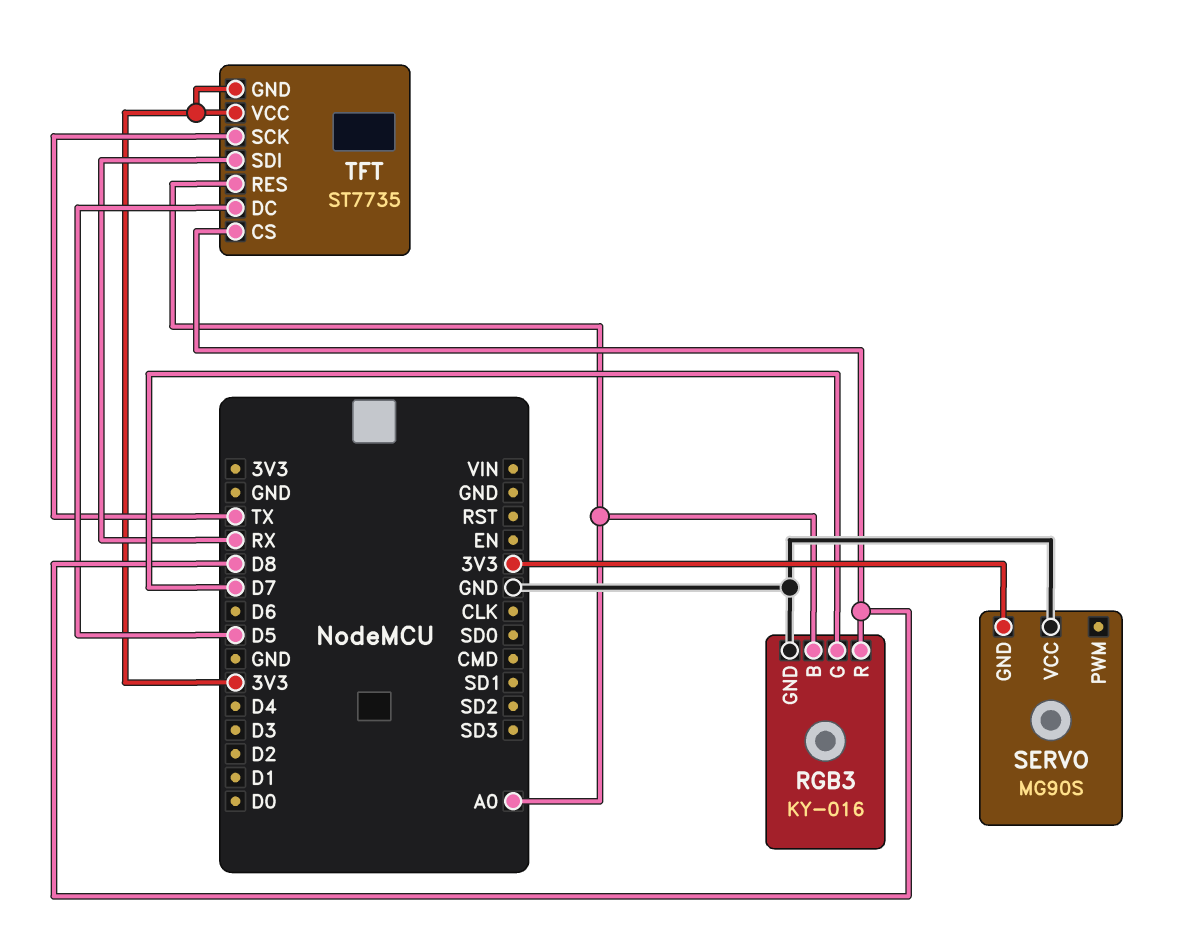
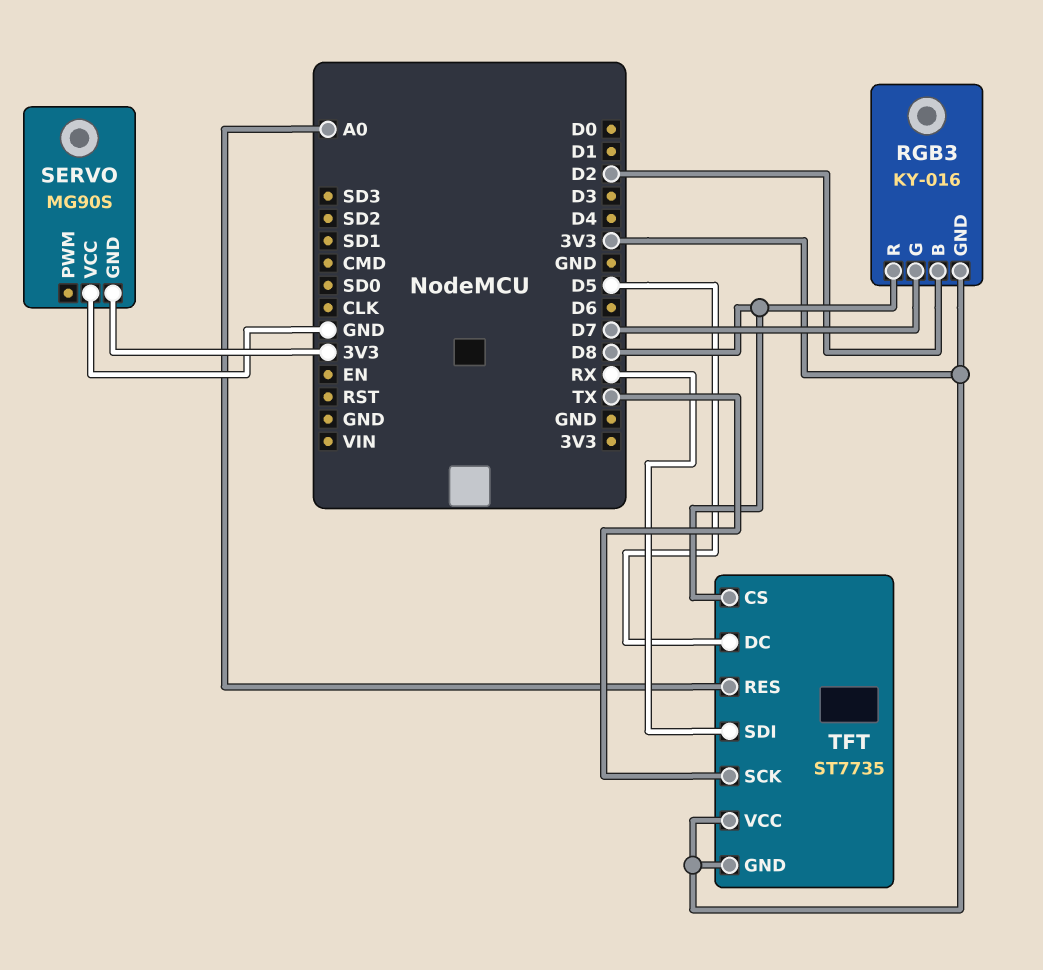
RGB3 pin B: A0 -> D2
RGB3 pin GND: GND -> 3V3

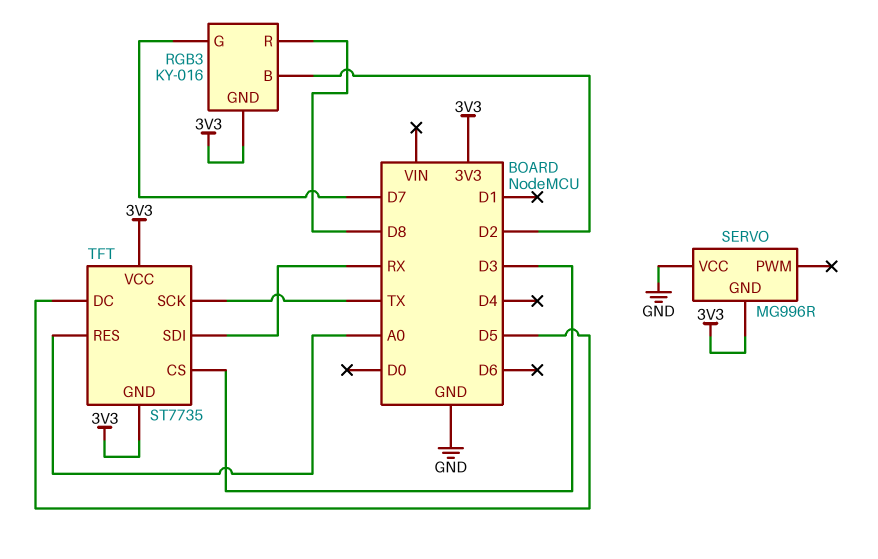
SERVO: MG90S -> MG996R
TFT pin CS: D8 -> D3

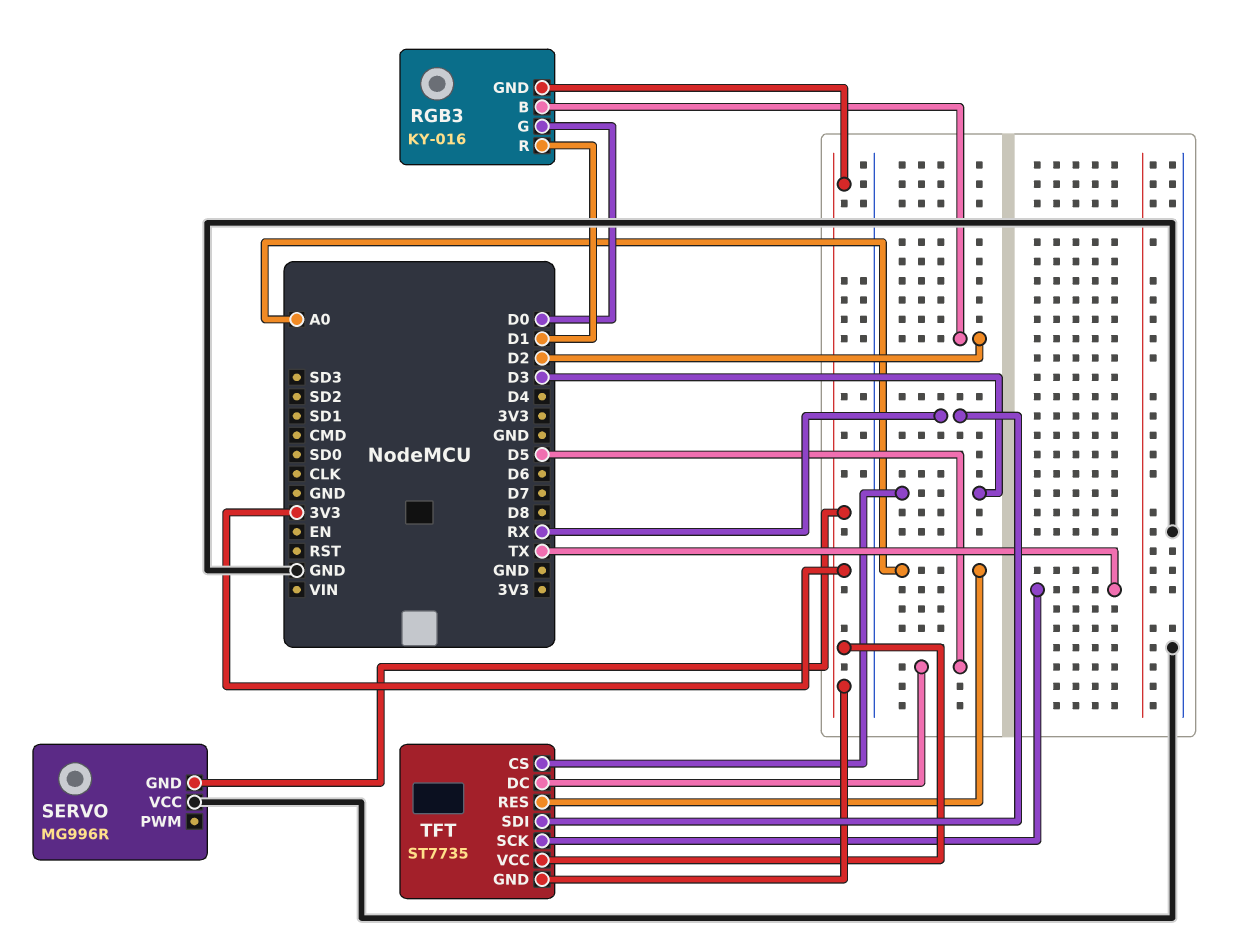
RGB3 pin G: D7 -> D0
RGB3 pin R: D8 -> D1

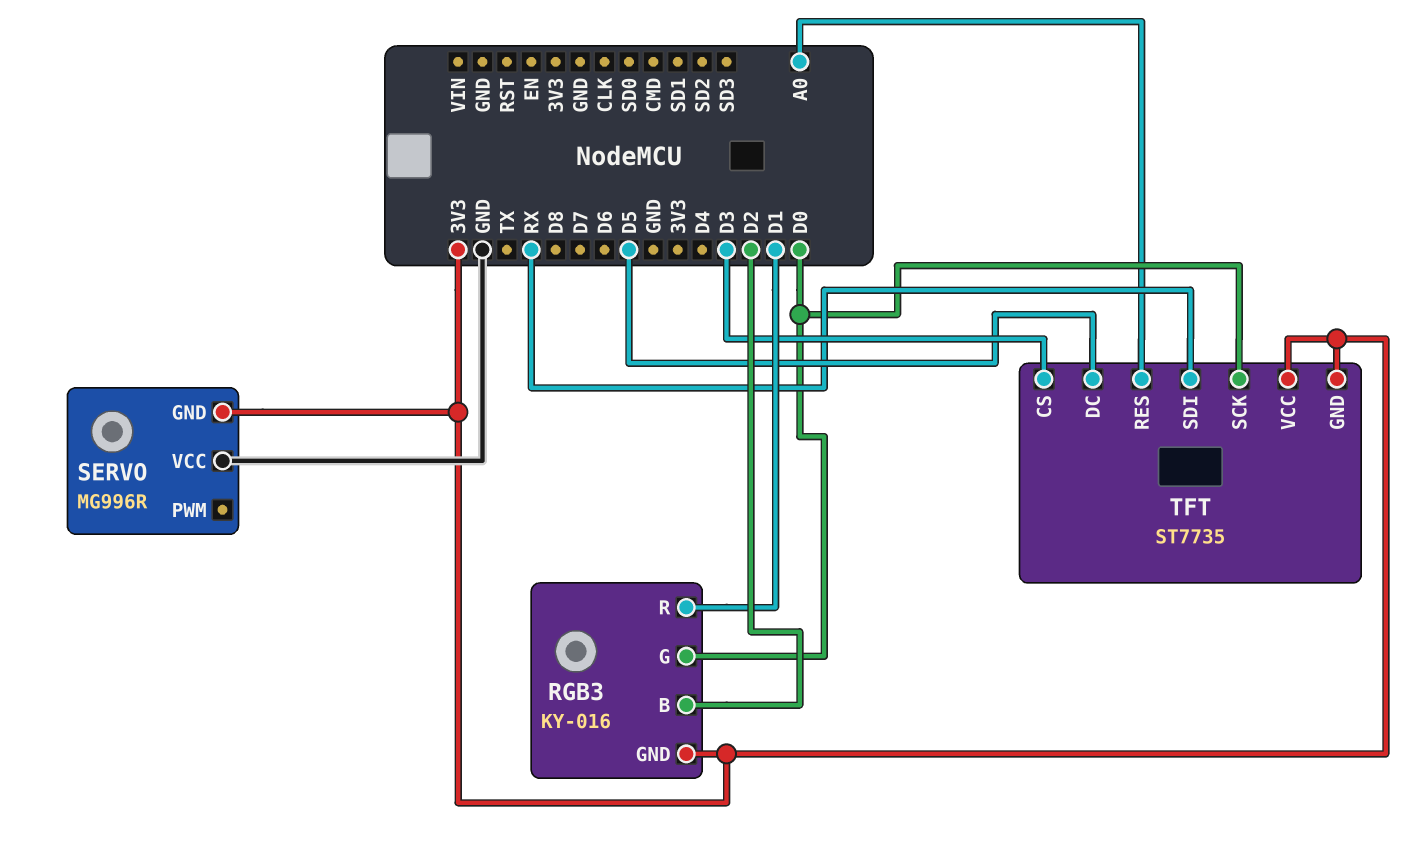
TFT pin SCK: TX -> D0

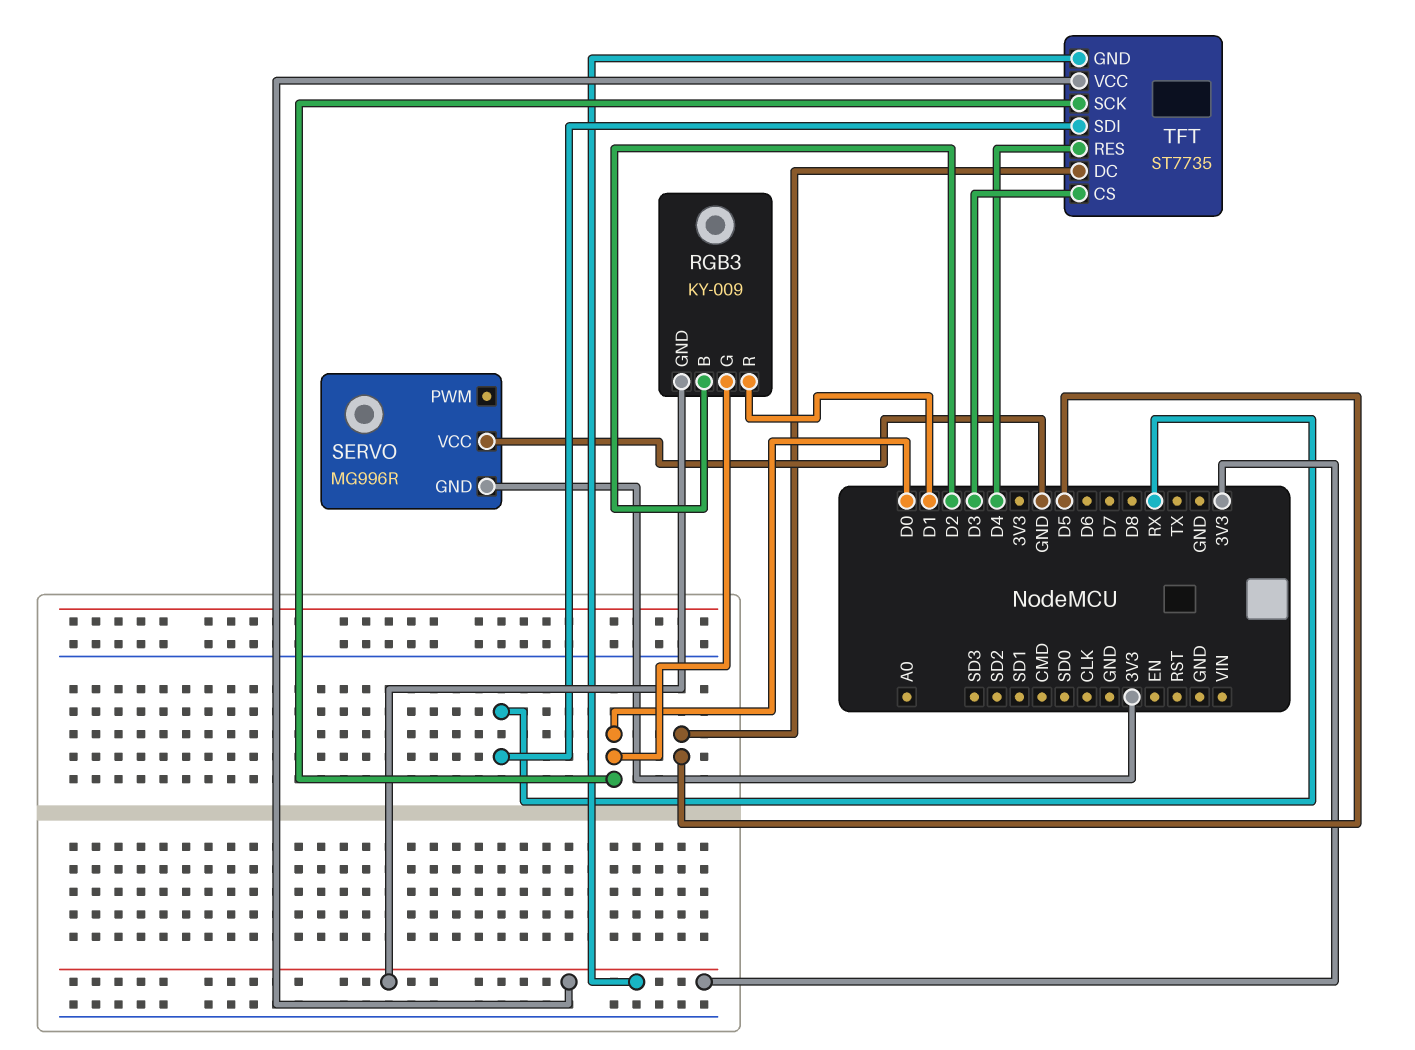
RGB3: KY-016 -> KY-009
TFT pin RES: A0 -> D4

